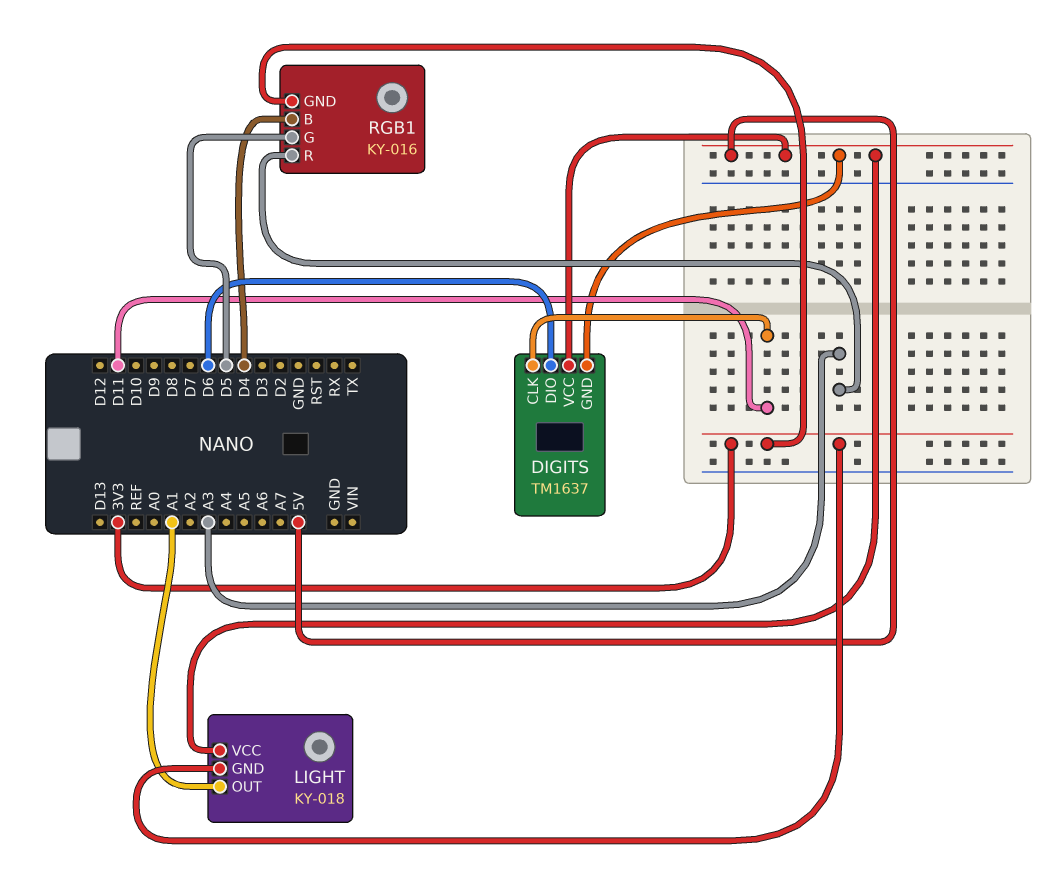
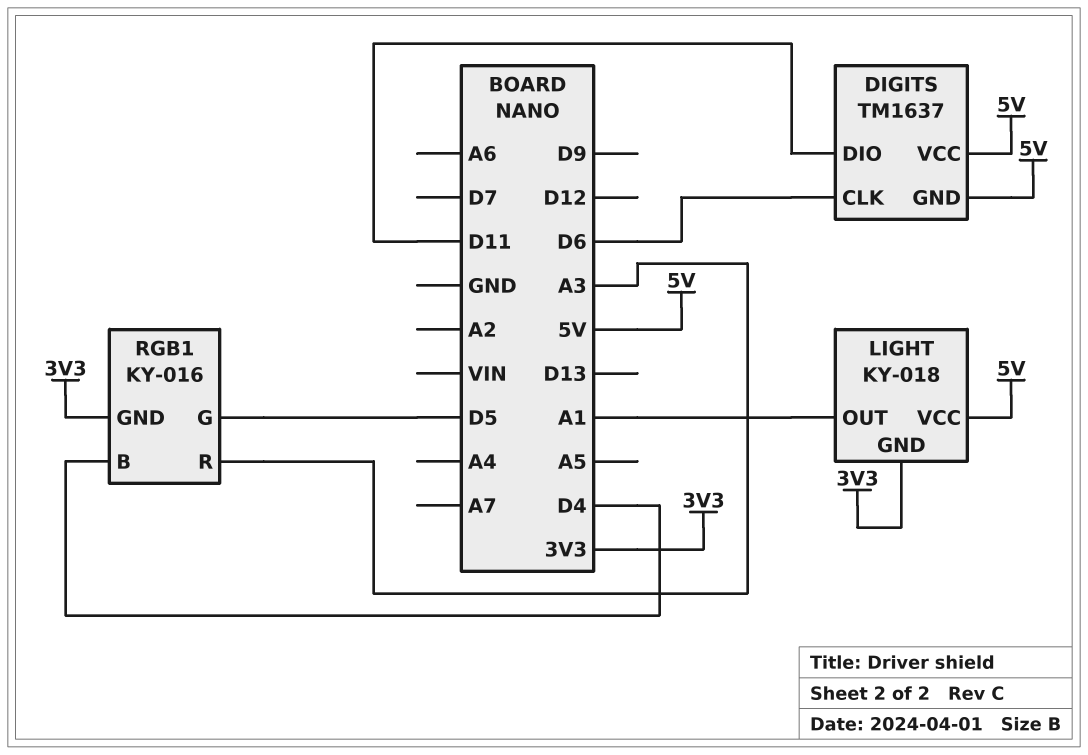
DIGITS pin CLK: D11 -> D6
DIGITS pin DIO: D6 -> D11

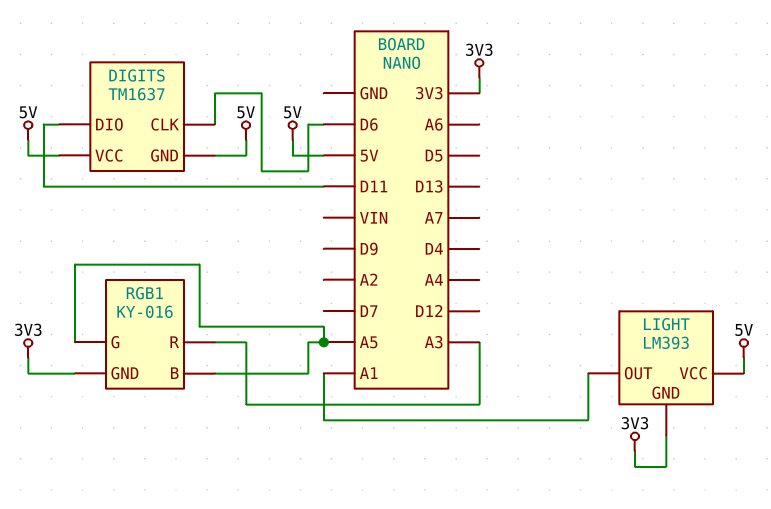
LIGHT: KY-018 -> LM393
RGB1 pin B: D4 -> A5
RGB1 pin G: D5 -> A5

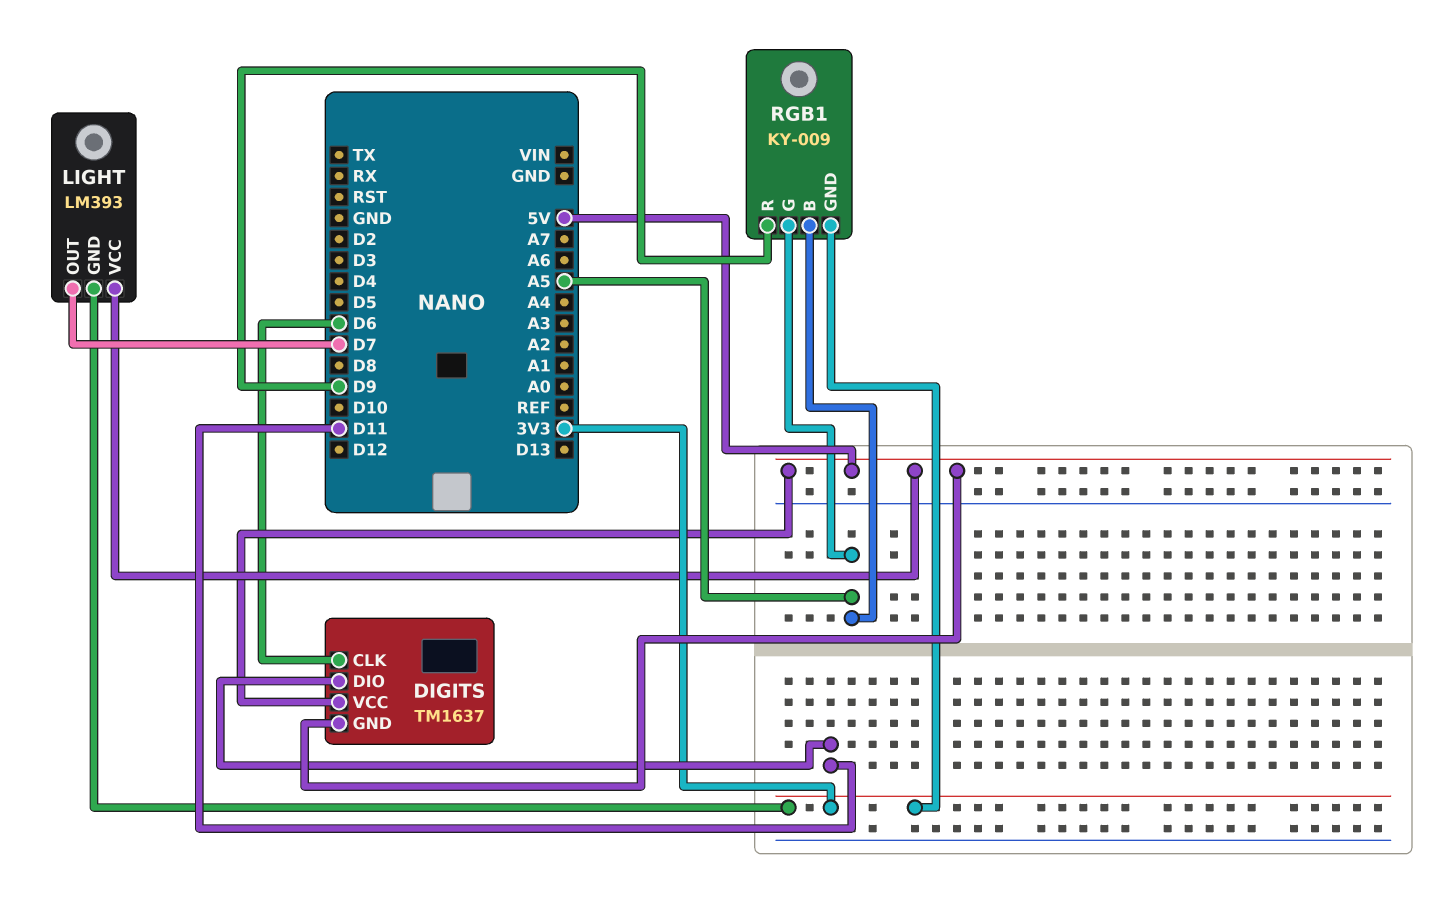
LIGHT pin OUT: A1 -> D7
RGB1: KY-016 -> KY-009
RGB1 pin R: A3 -> D9

